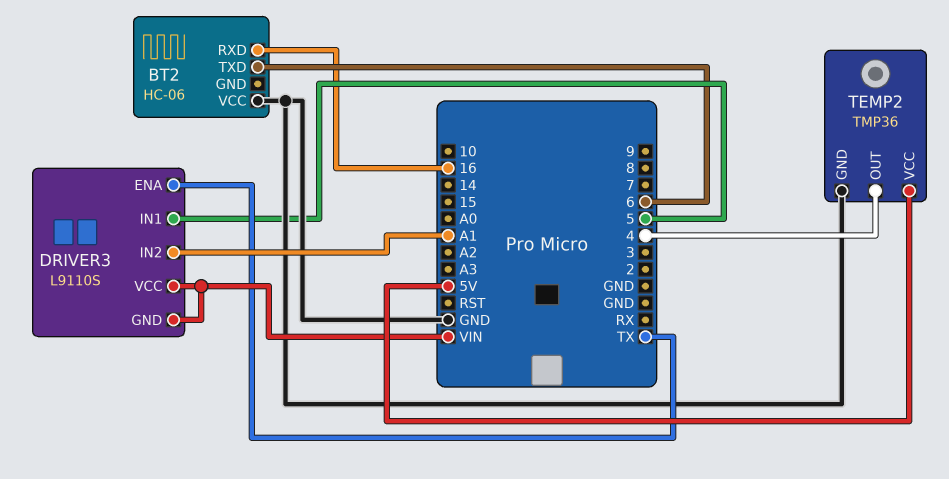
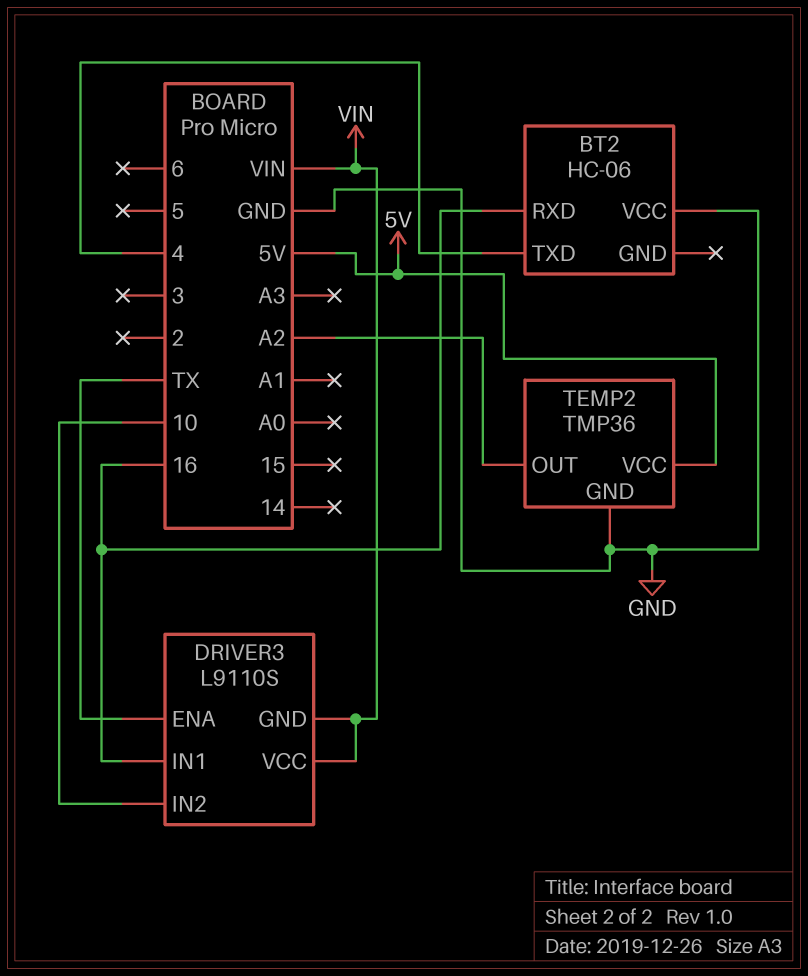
BT2 pin TXD: 6 -> 4
DRIVER3 pin IN1: 5 -> 16
DRIVER3 pin IN2: A1 -> 10
TEMP2 pin OUT: 4 -> A2

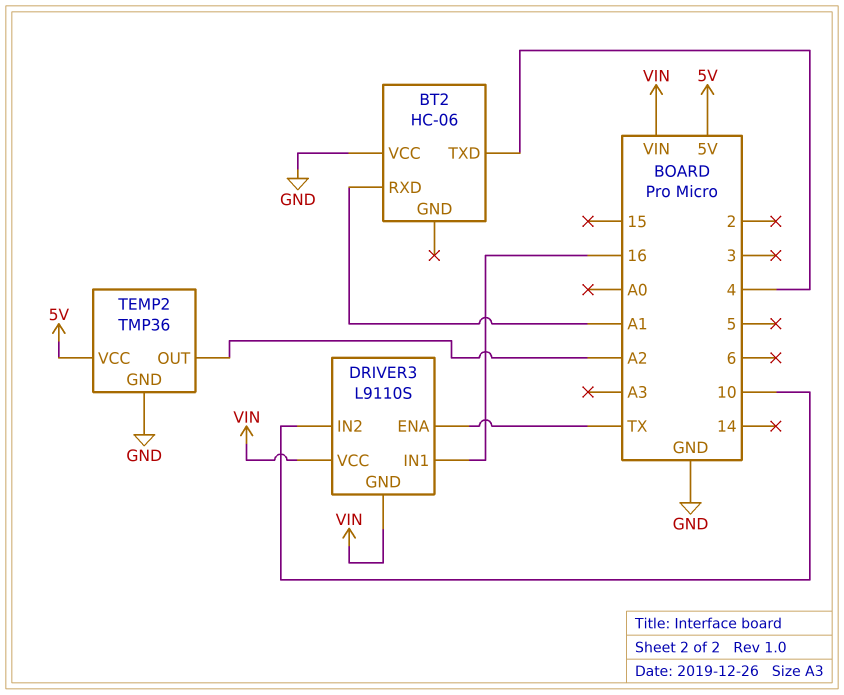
BT2 pin RXD: 16 -> A1

